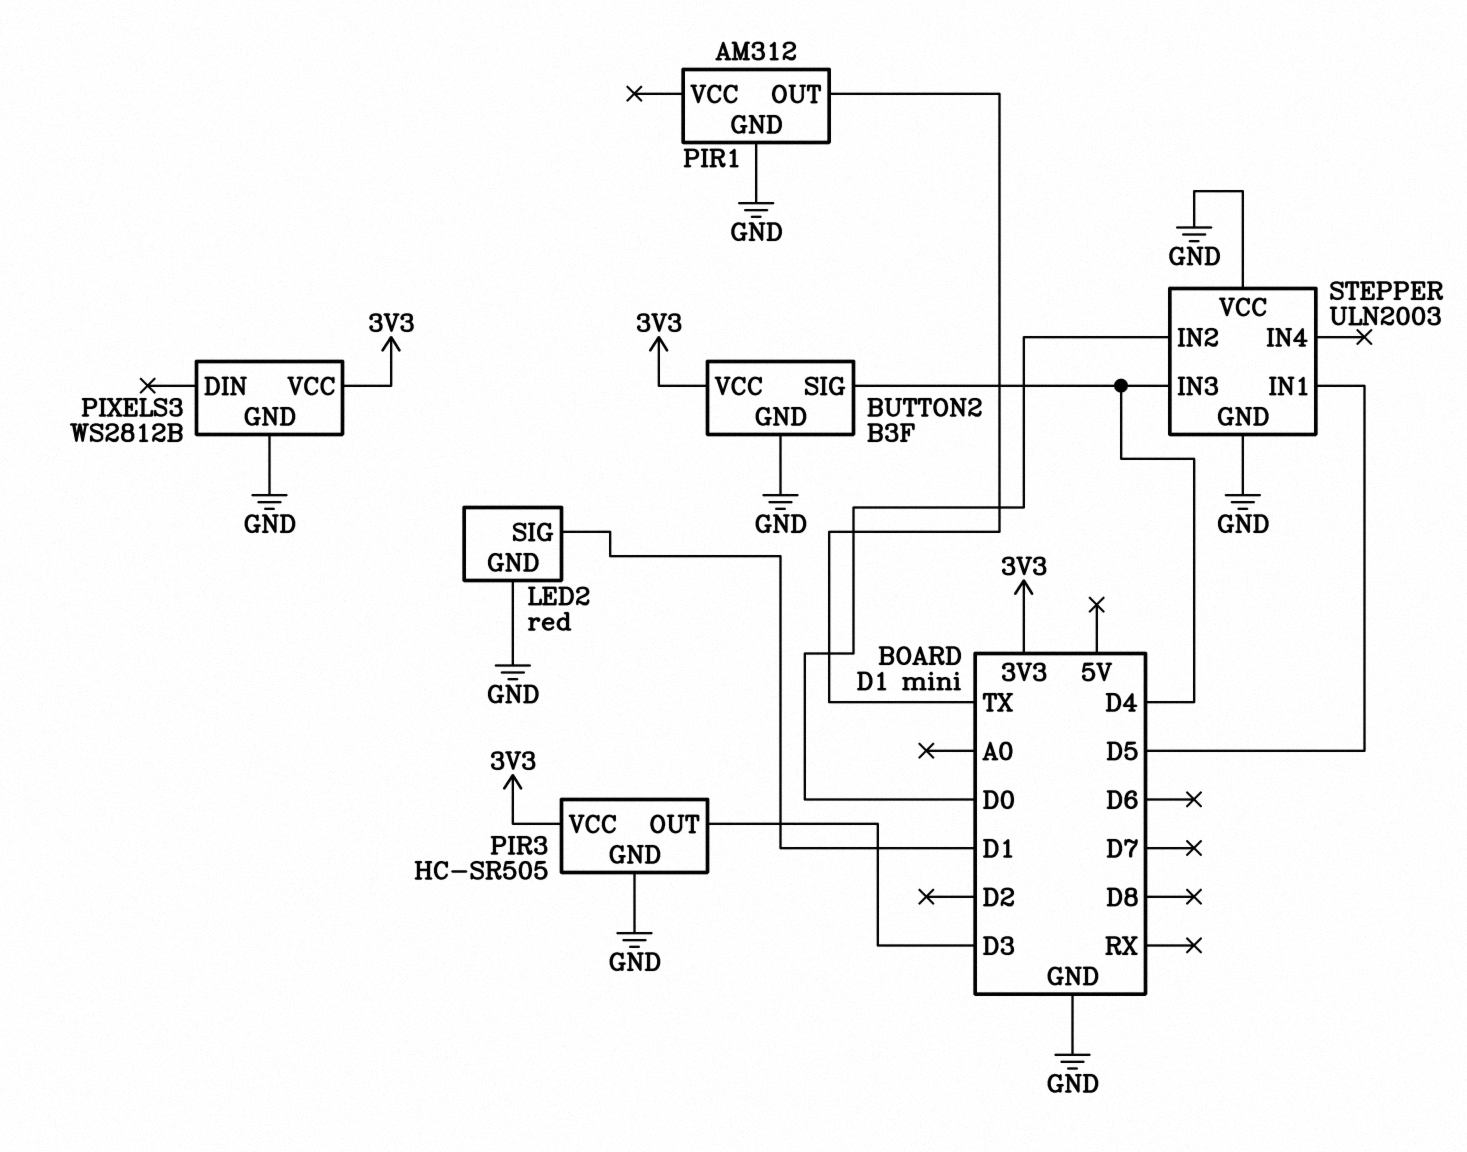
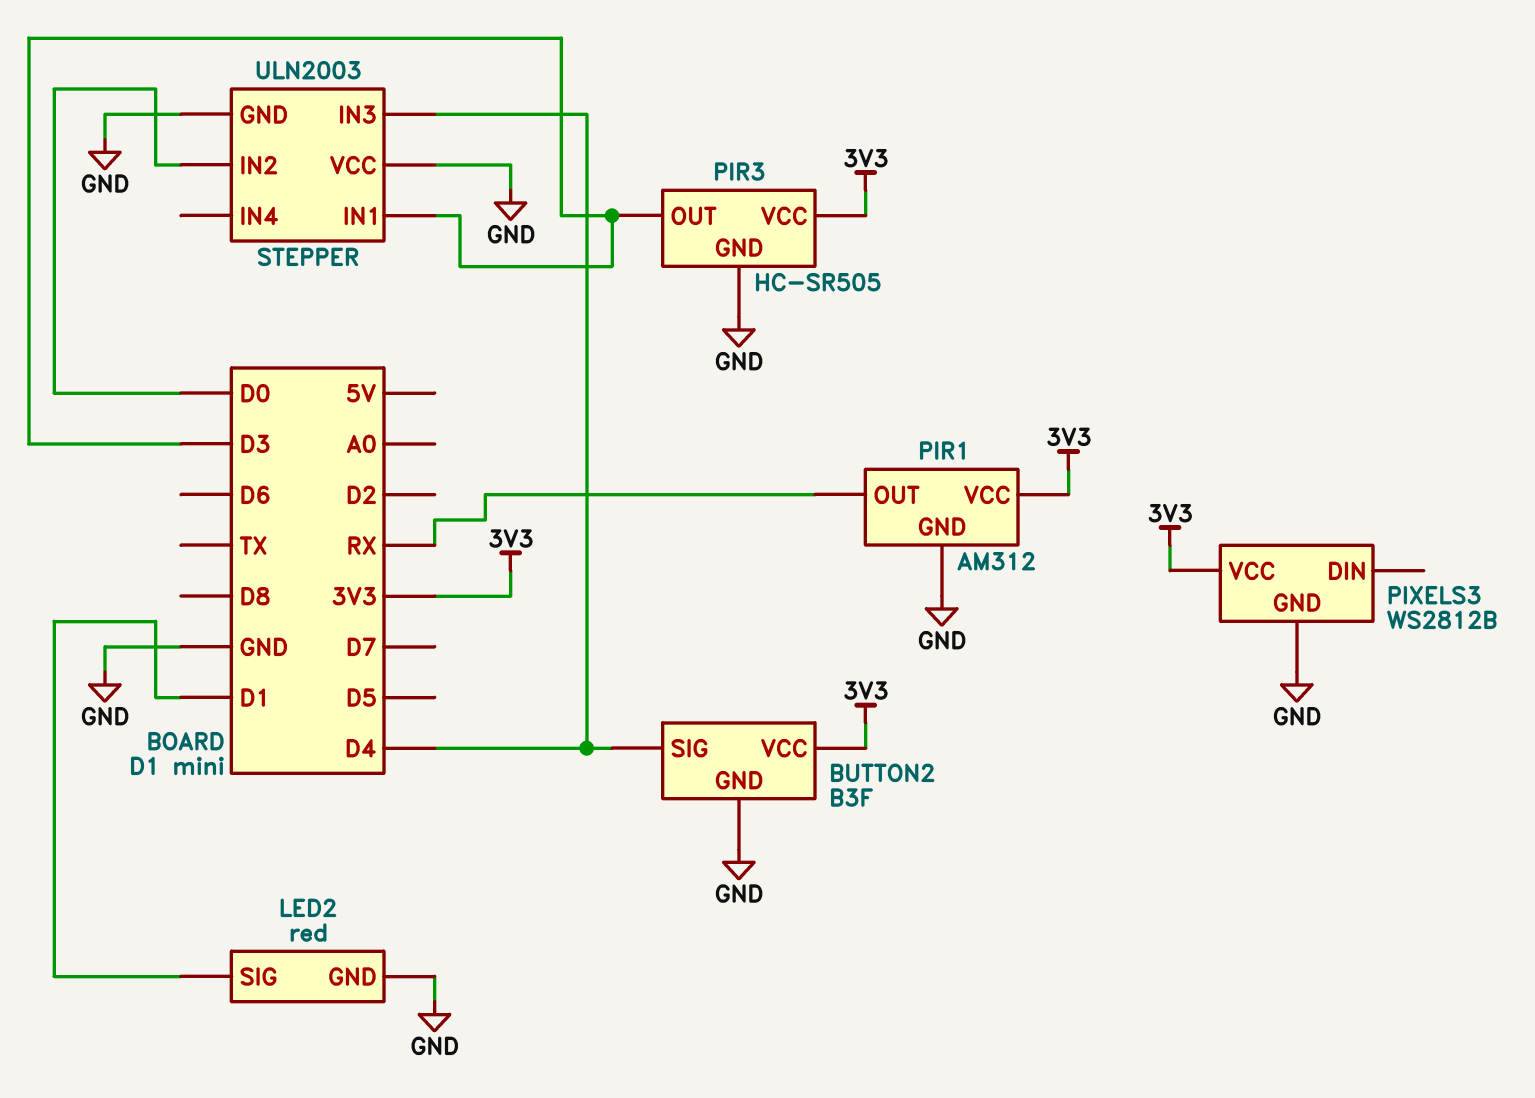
PIR1 pin OUT: TX -> RX
PIR1 pin VCC: none -> 3V3
STEPPER pin IN1: D5 -> D3

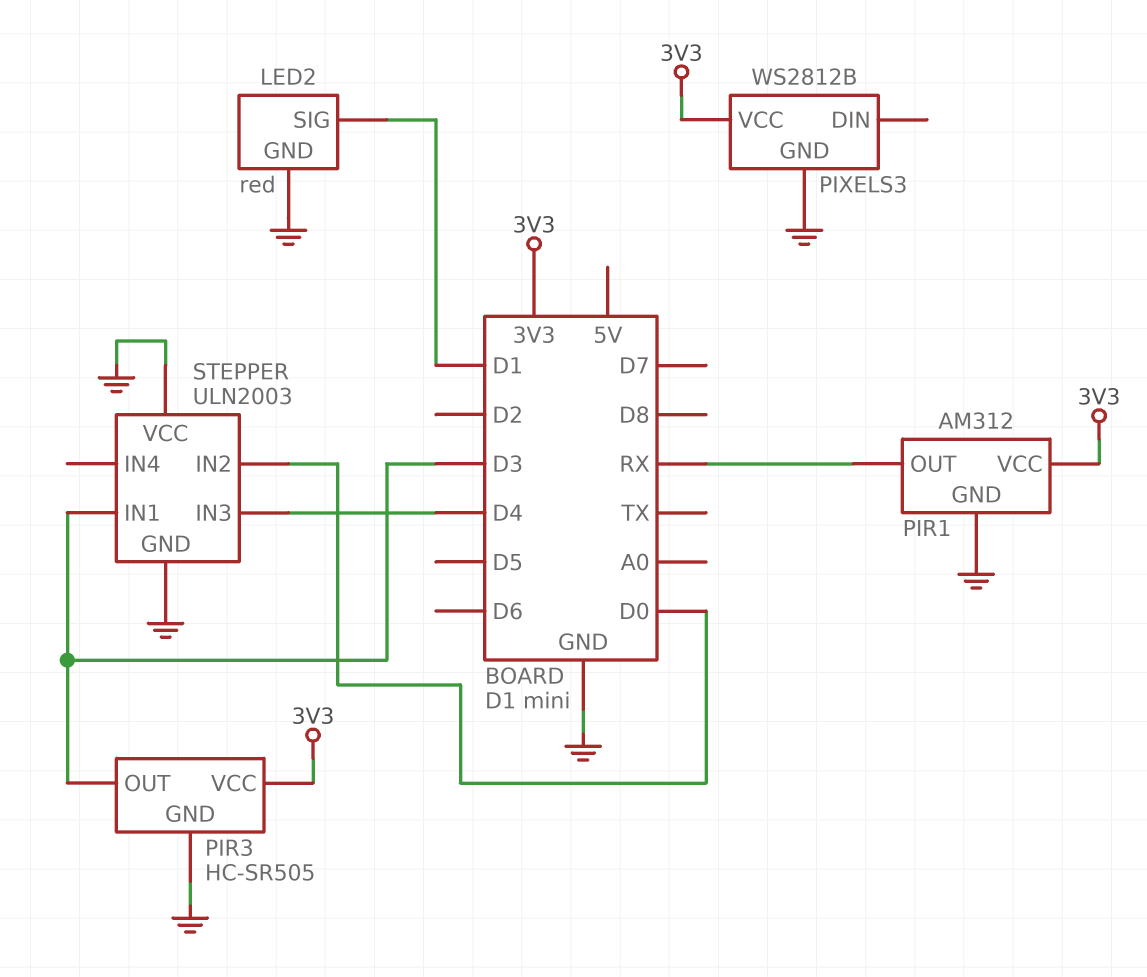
BUTTON2: B3F -> none
BUTTON2 pin GND: GND -> none
BUTTON2 pin SIG: D4 -> none
BUTTON2 pin VCC: 3V3 -> none

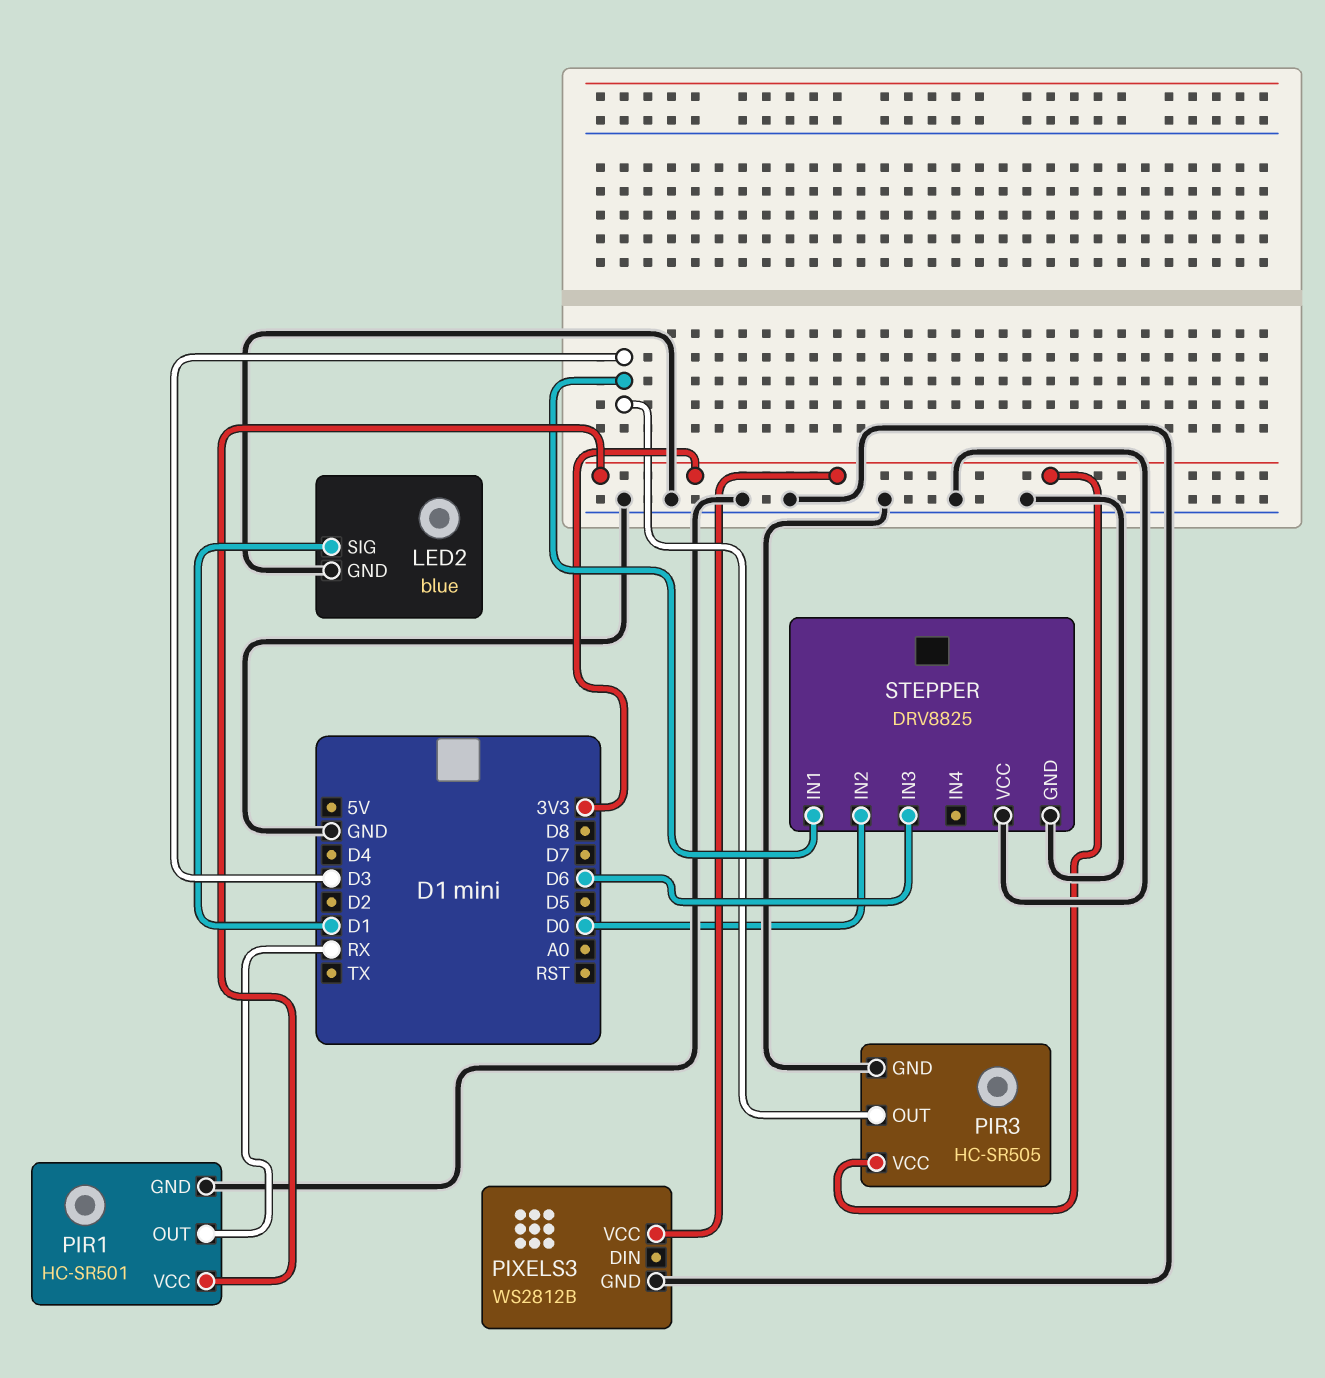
LED2: red -> blue
PIR1: AM312 -> HC-SR501
STEPPER: ULN2003 -> DRV8825
STEPPER pin IN3: D4 -> D6

